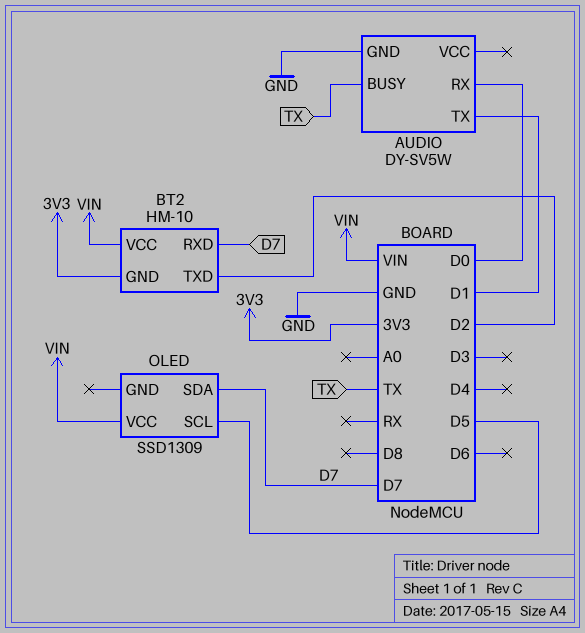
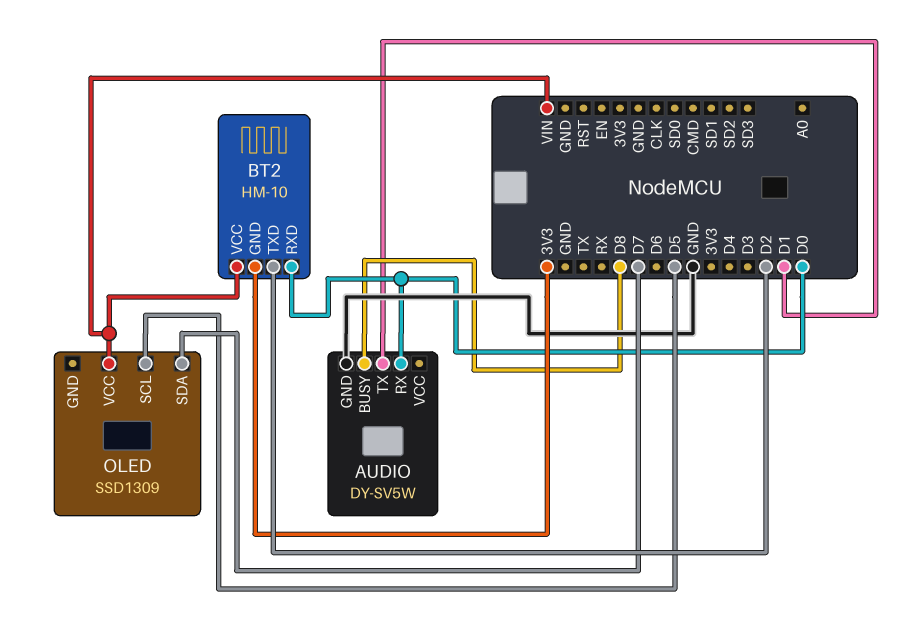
AUDIO pin BUSY: TX -> D8
BT2 pin RXD: D7 -> D0

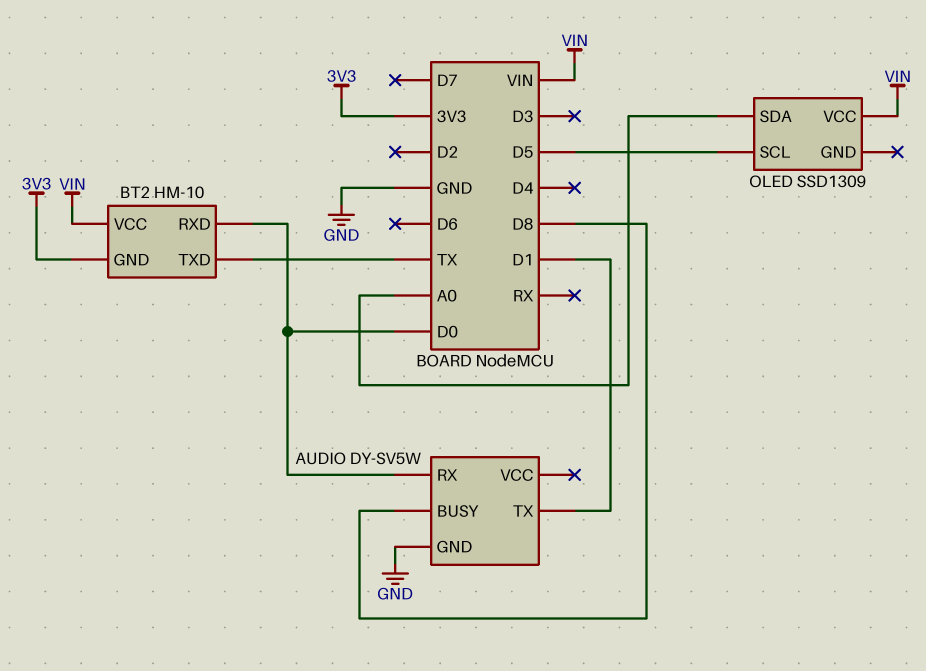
BT2 pin TXD: D2 -> TX
OLED pin SDA: D7 -> A0

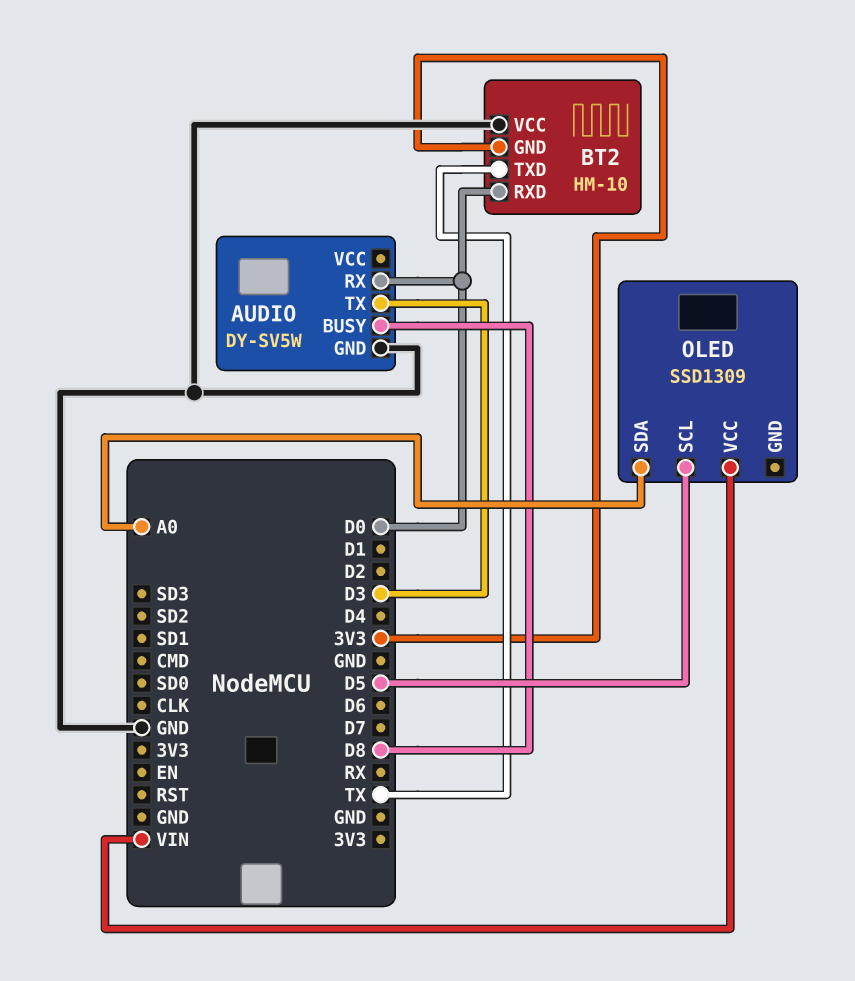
AUDIO pin TX: D1 -> D3
BT2 pin VCC: VIN -> GND

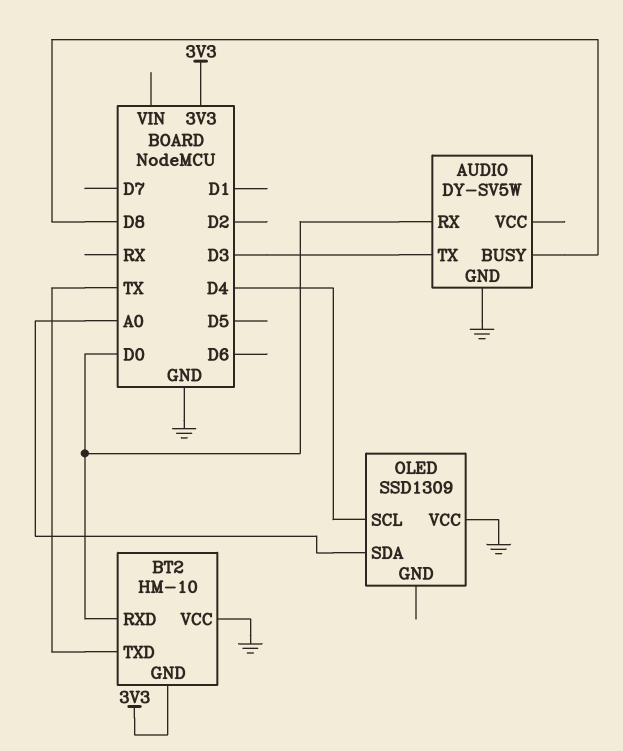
OLED pin SCL: D5 -> D4
OLED pin VCC: VIN -> GND

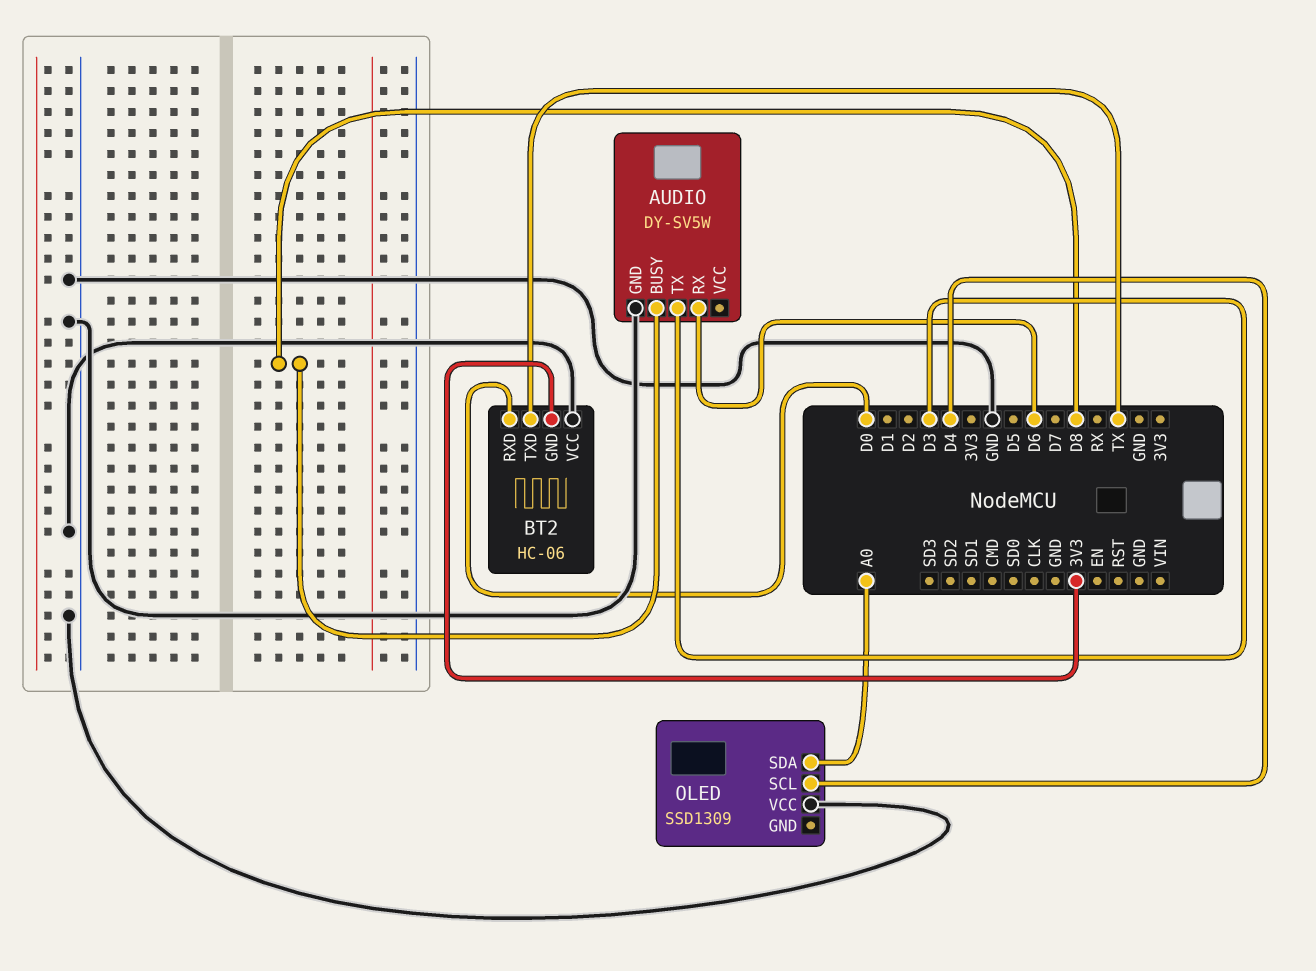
AUDIO pin RX: D0 -> D6
BT2: HM-10 -> HC-06

